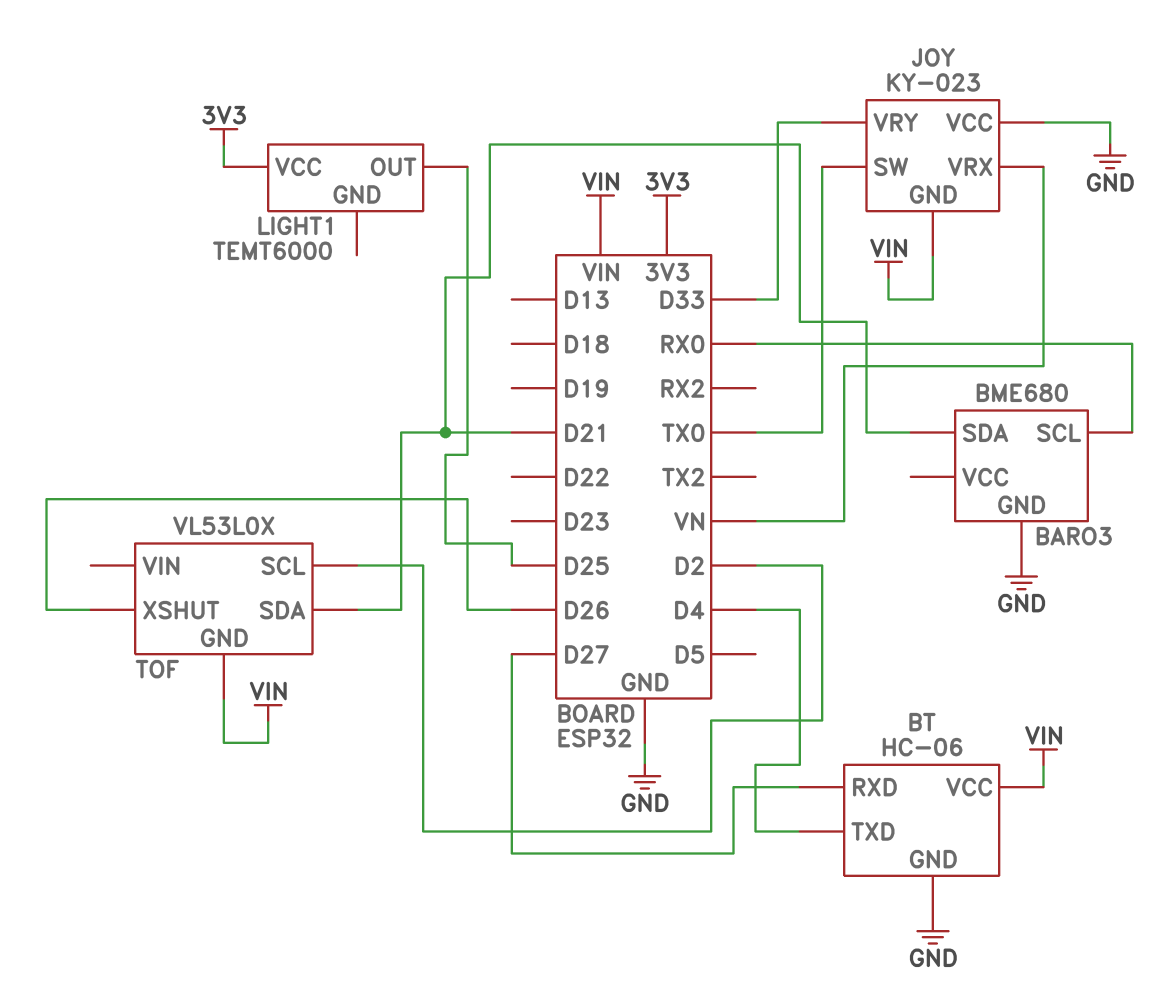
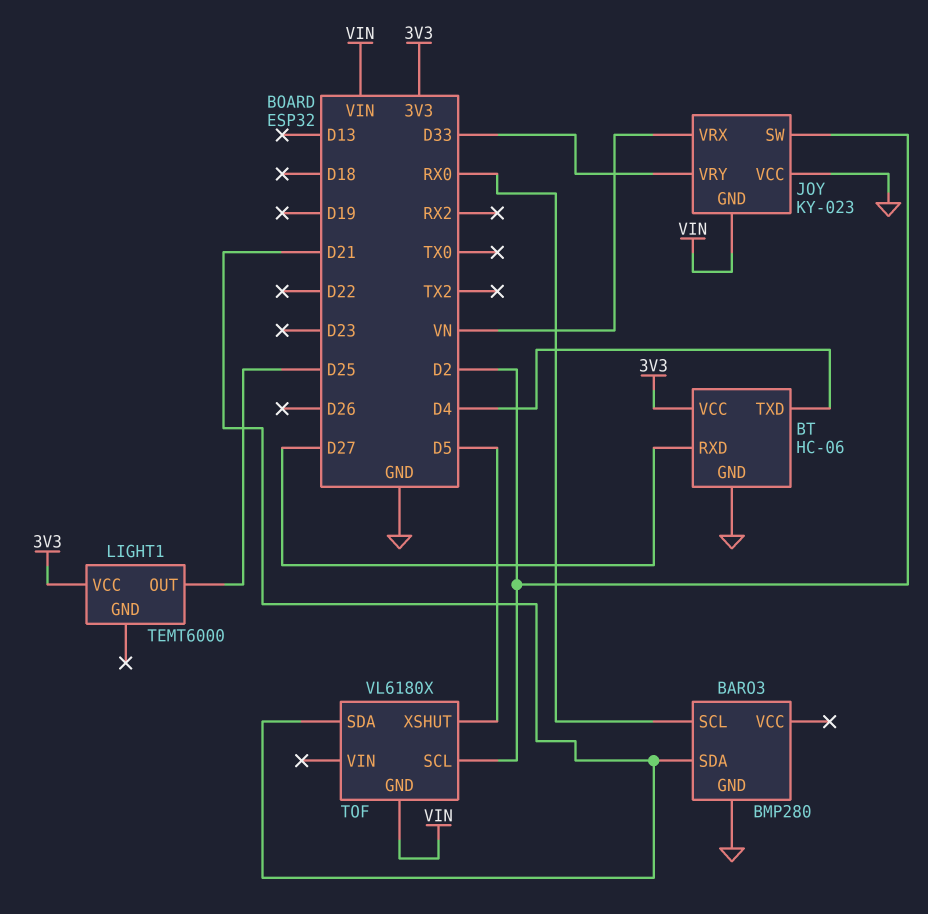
BARO3: BME680 -> BMP280
BT pin VCC: VIN -> 3V3
JOY pin SW: TX0 -> D2
TOF: VL53L0X -> VL6180X
TOF pin XSHUT: D26 -> D5

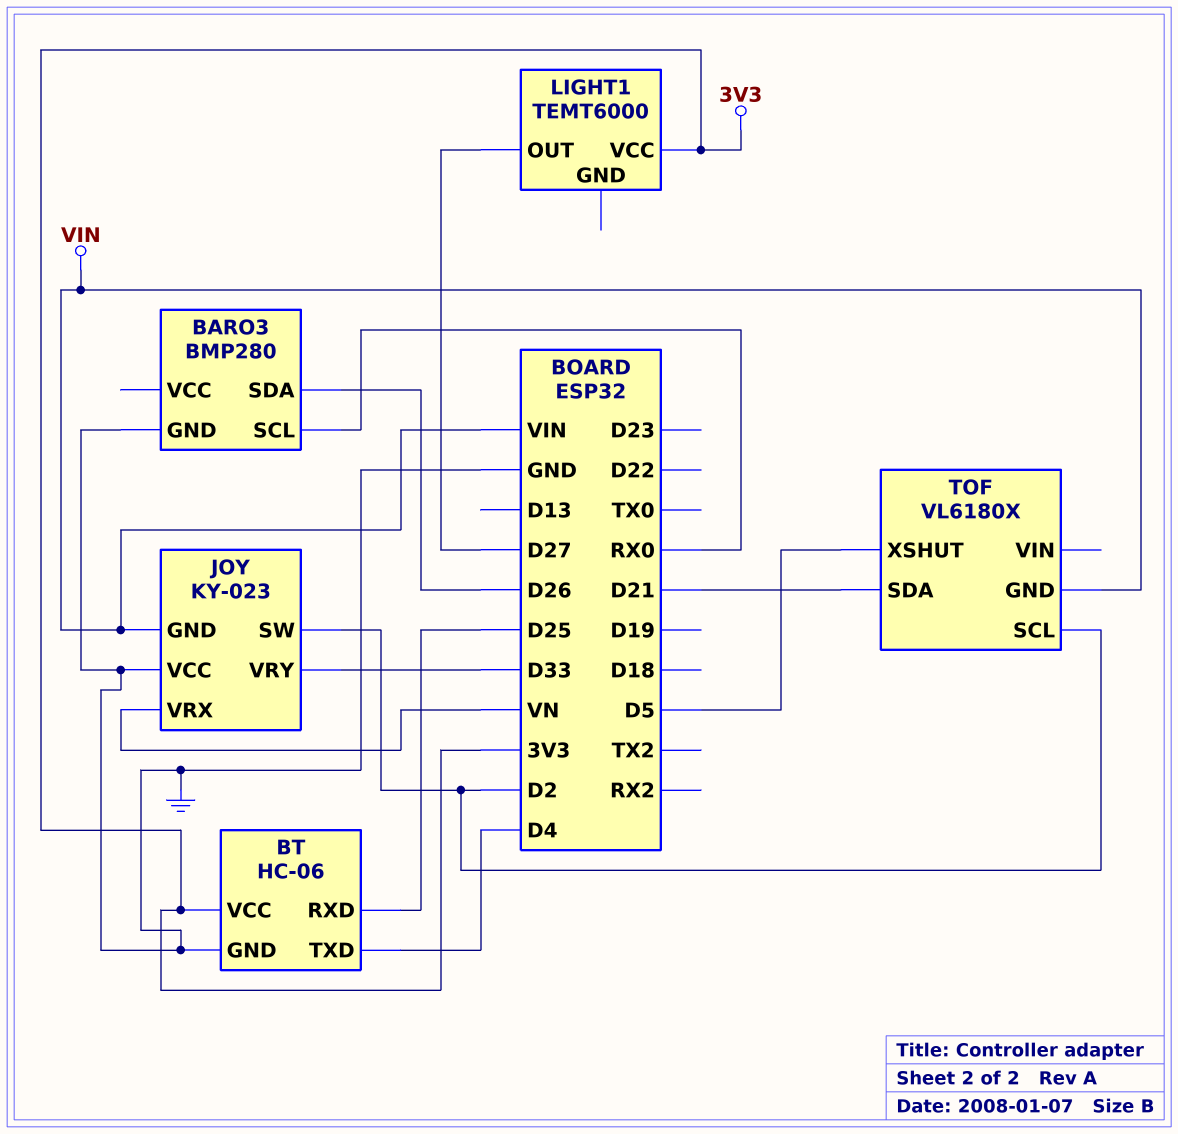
BARO3 pin SDA: D21 -> D26
BT pin RXD: D27 -> D25
LIGHT1 pin OUT: D25 -> D27

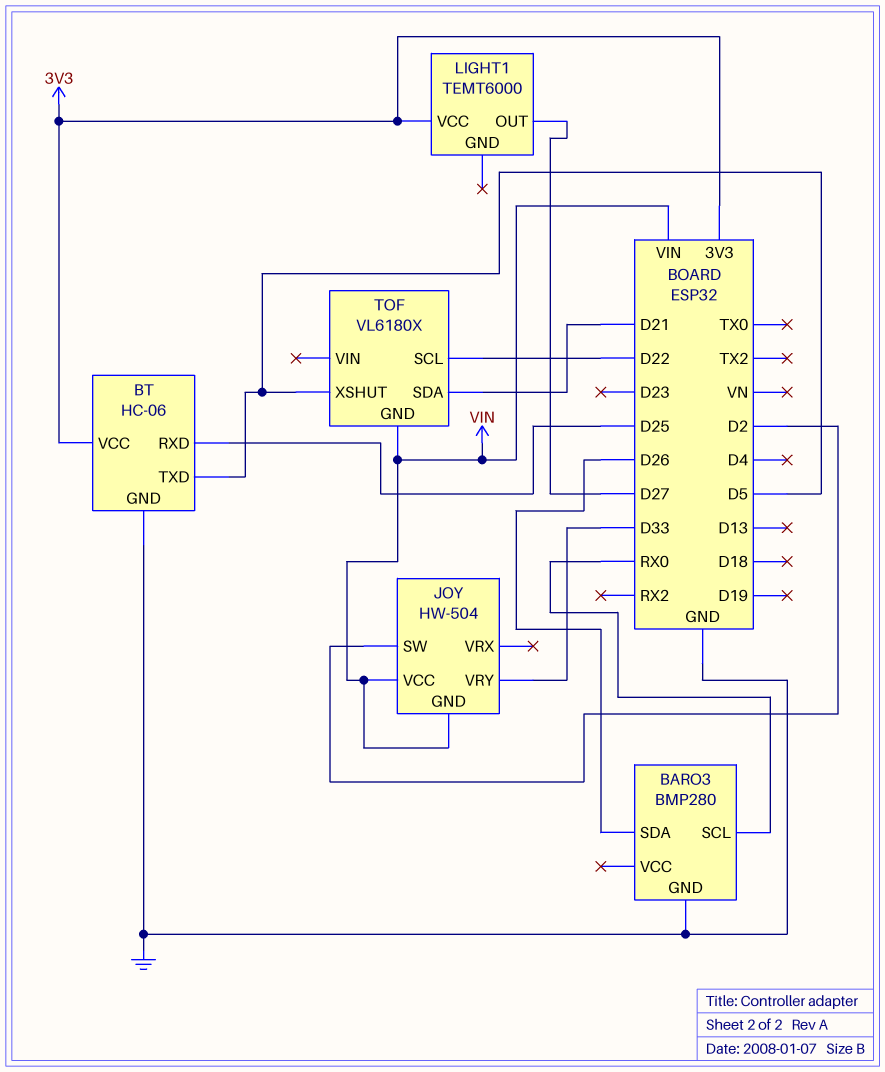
BT pin TXD: D4 -> D5
JOY: KY-023 -> HW-504
JOY pin VCC: GND -> VIN
JOY pin VRX: VN -> none
TOF pin SCL: D2 -> D22

